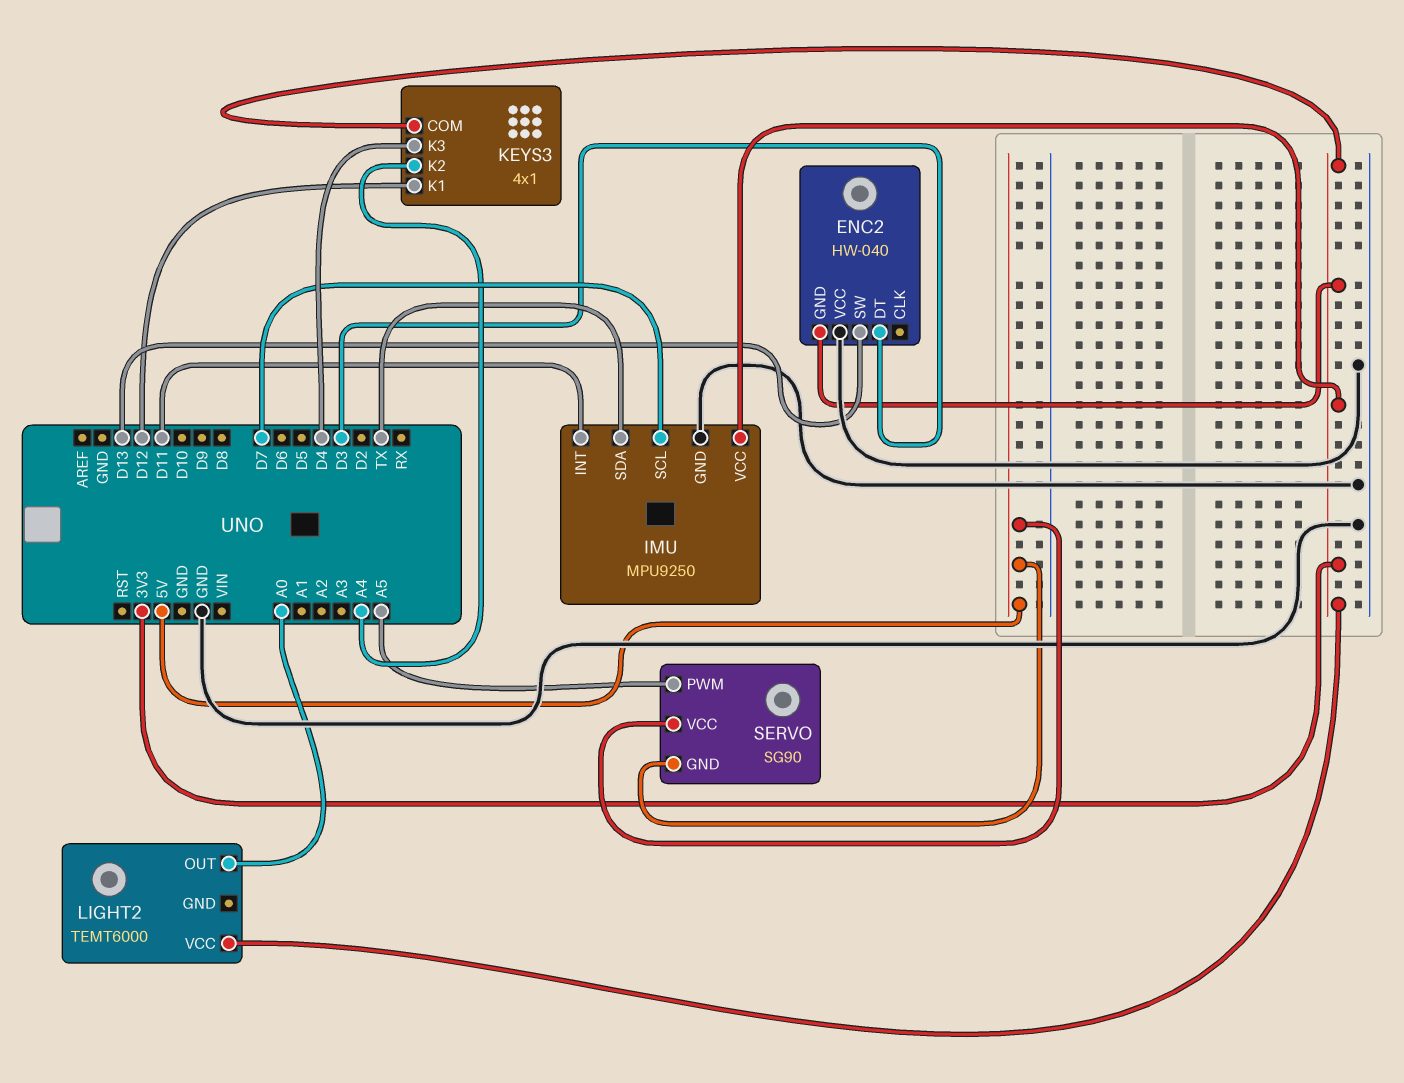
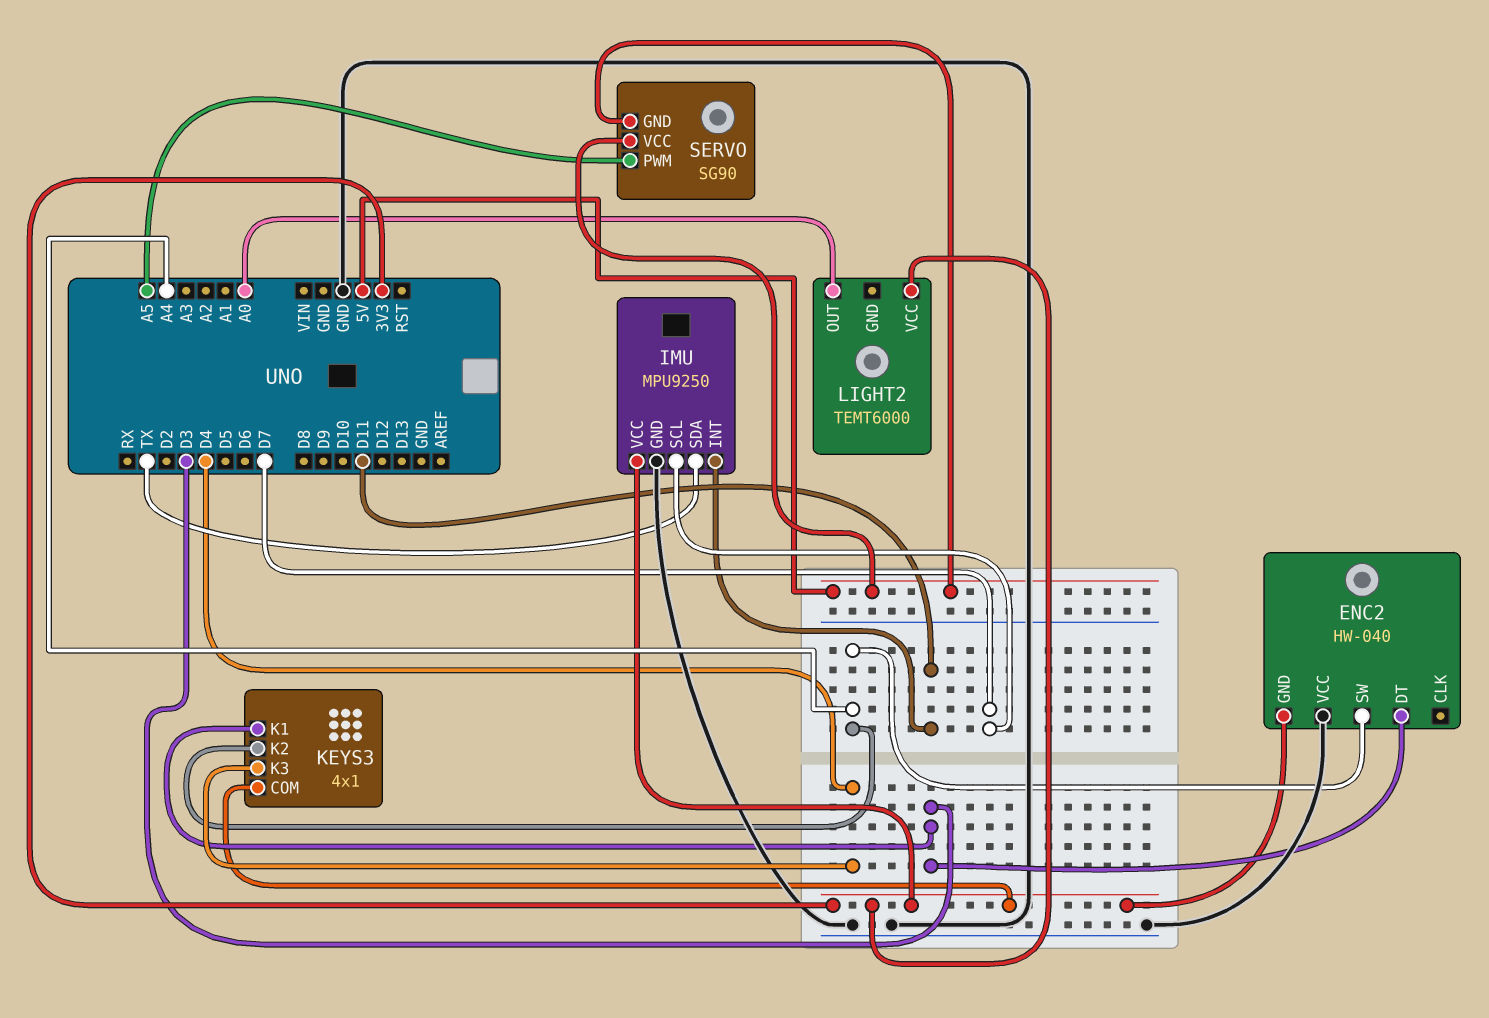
ENC2 pin SW: D13 -> A4
KEYS3 pin K1: D12 -> D3

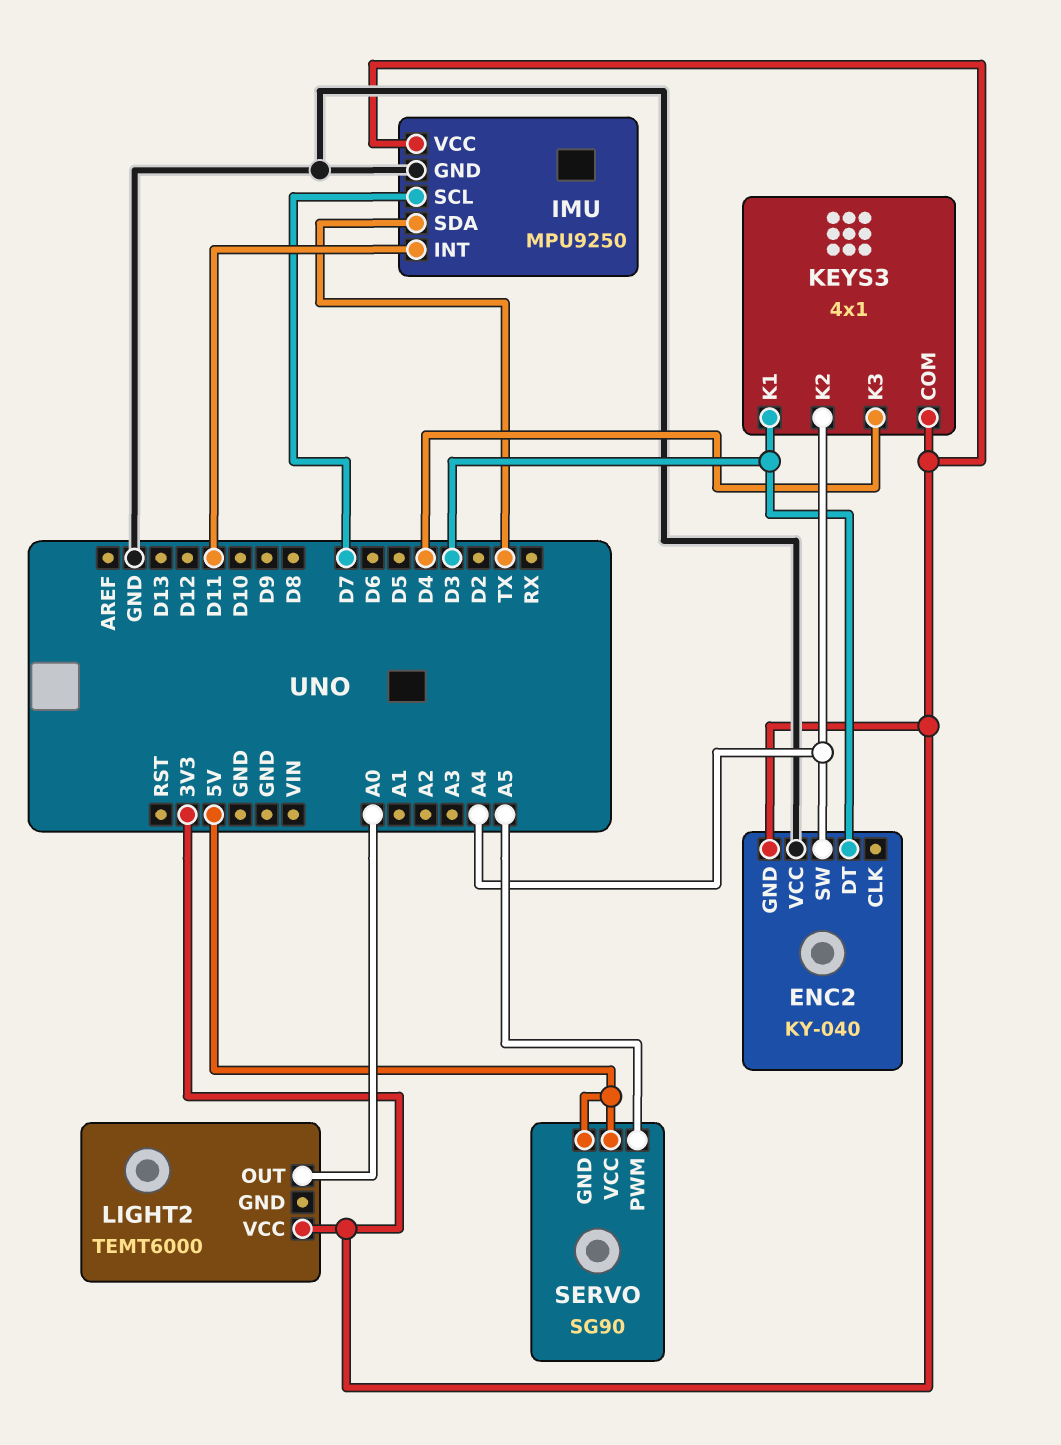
ENC2: HW-040 -> KY-040

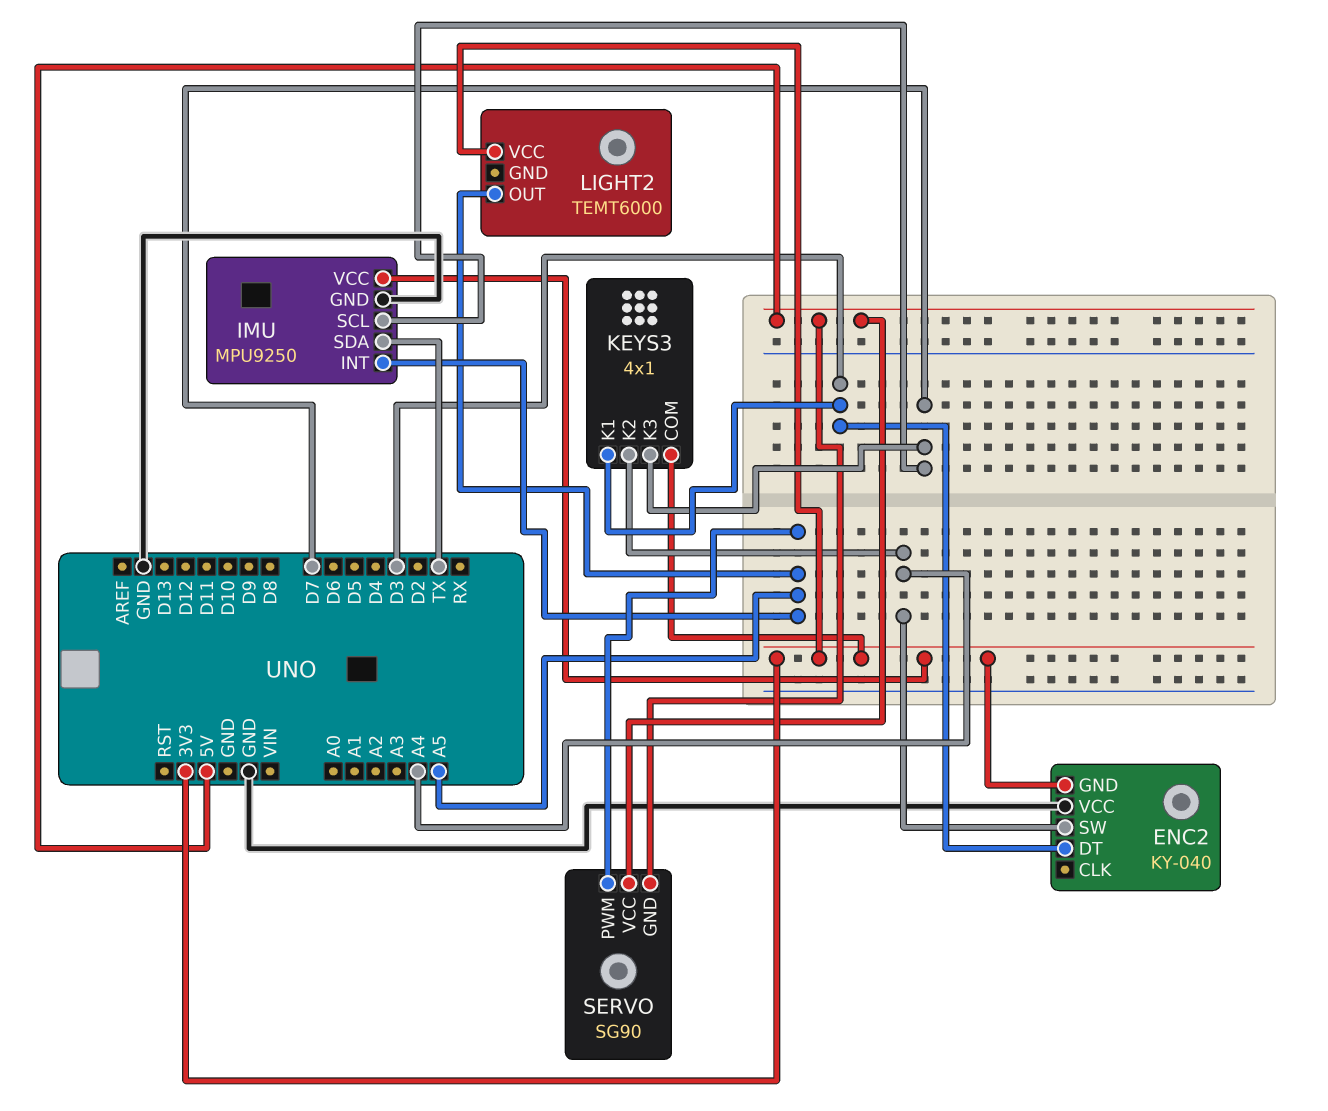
IMU pin INT: D11 -> A5
KEYS3 pin K3: D4 -> D7
LIGHT2 pin OUT: A0 -> A5

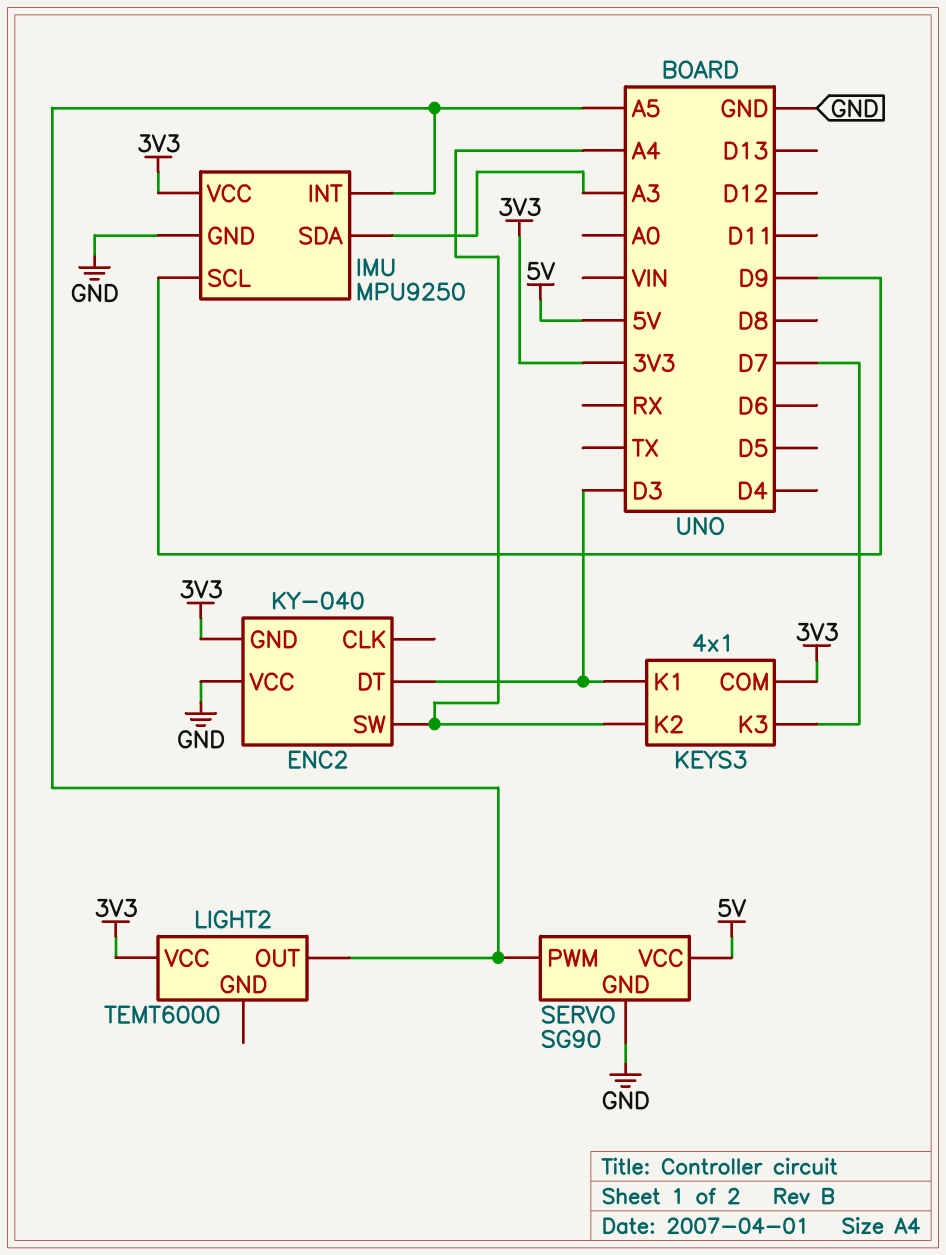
IMU pin SCL: D7 -> D9
IMU pin SDA: TX -> A3
SERVO pin GND: 5V -> GND

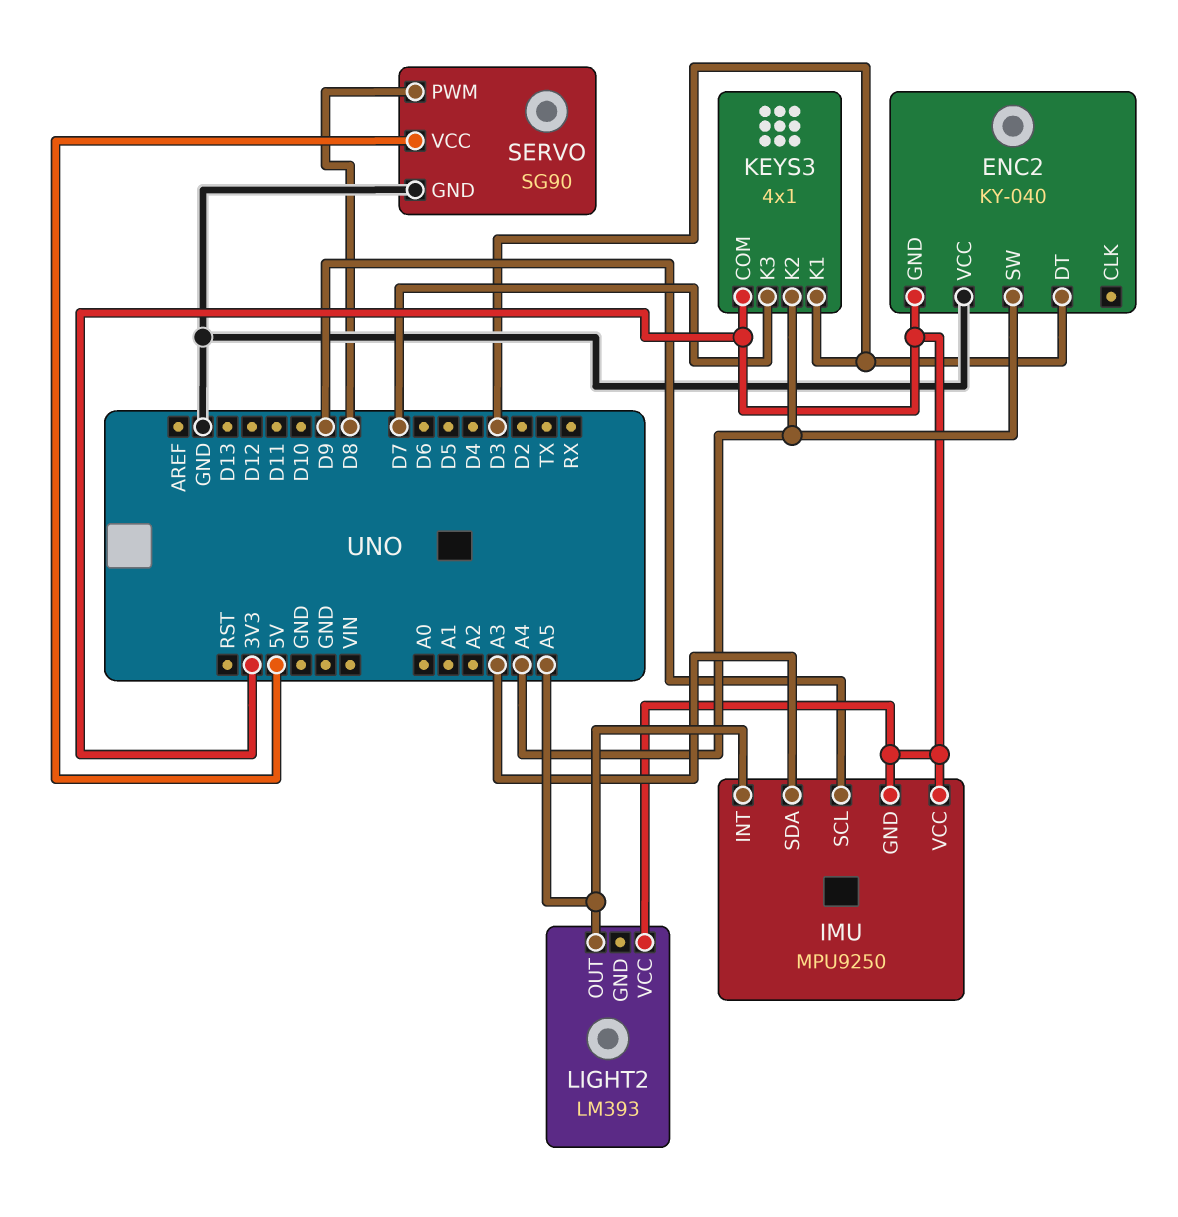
IMU pin GND: GND -> 3V3
LIGHT2: TEMT6000 -> LM393
SERVO pin PWM: A5 -> D8

